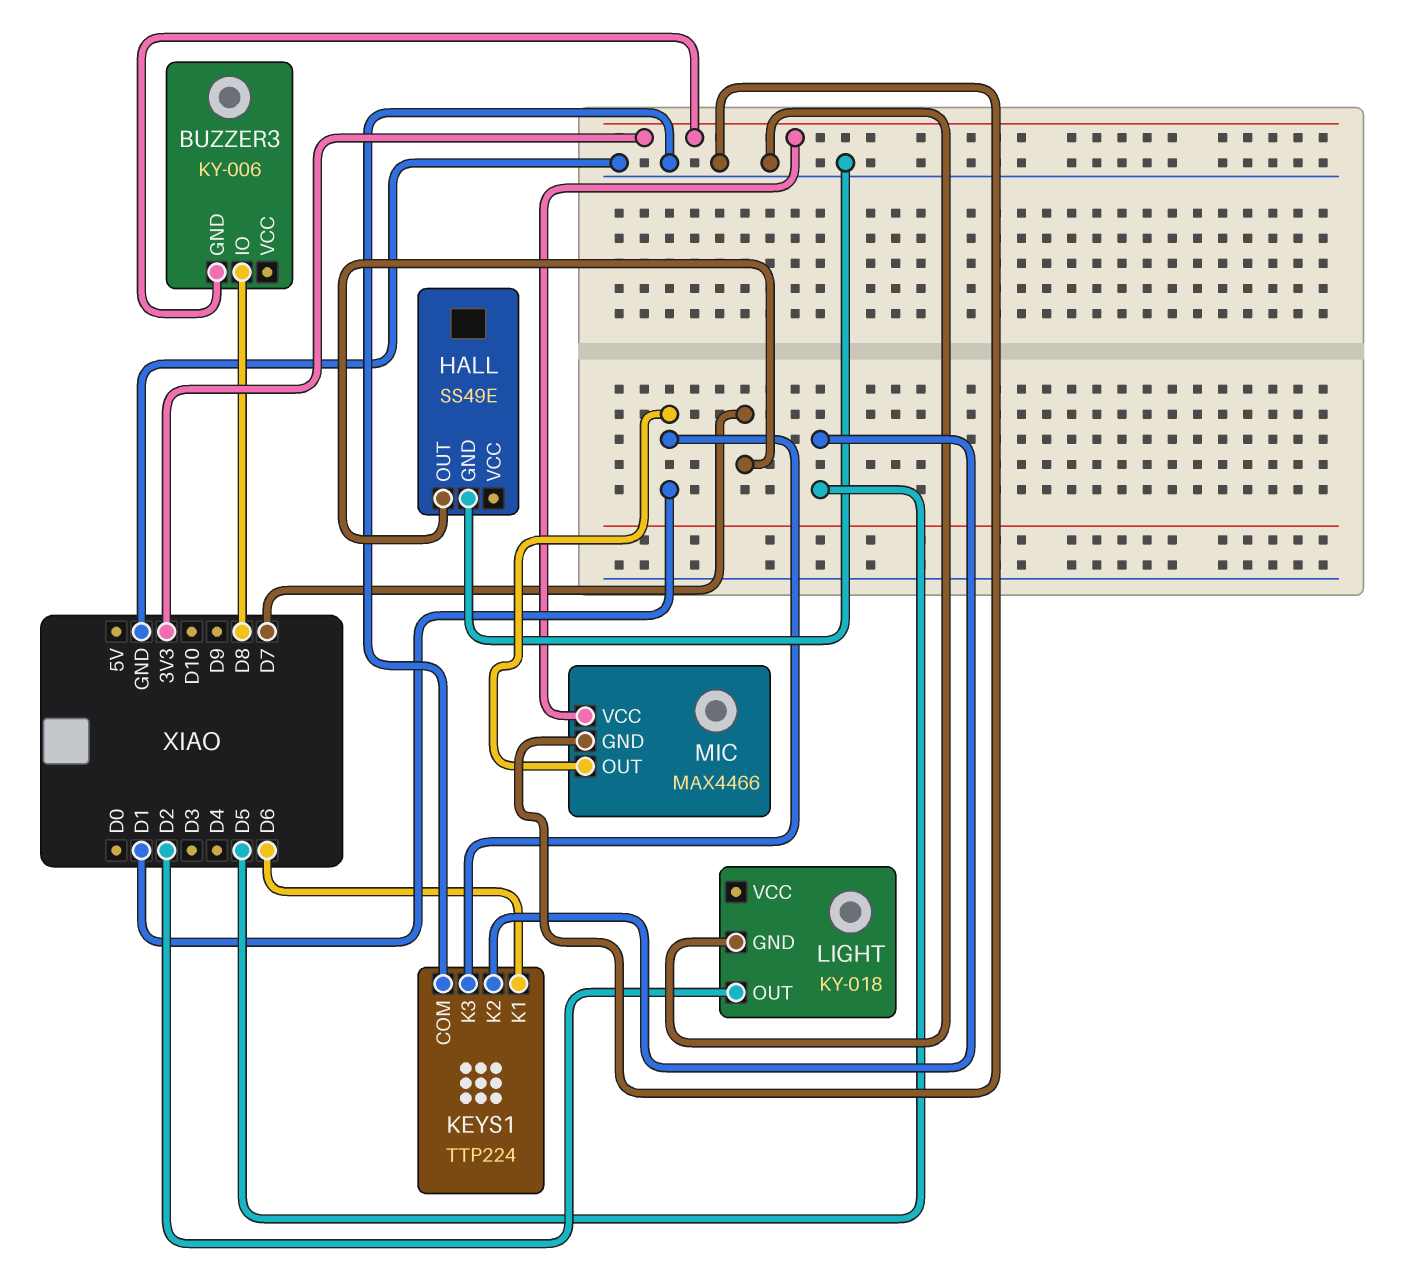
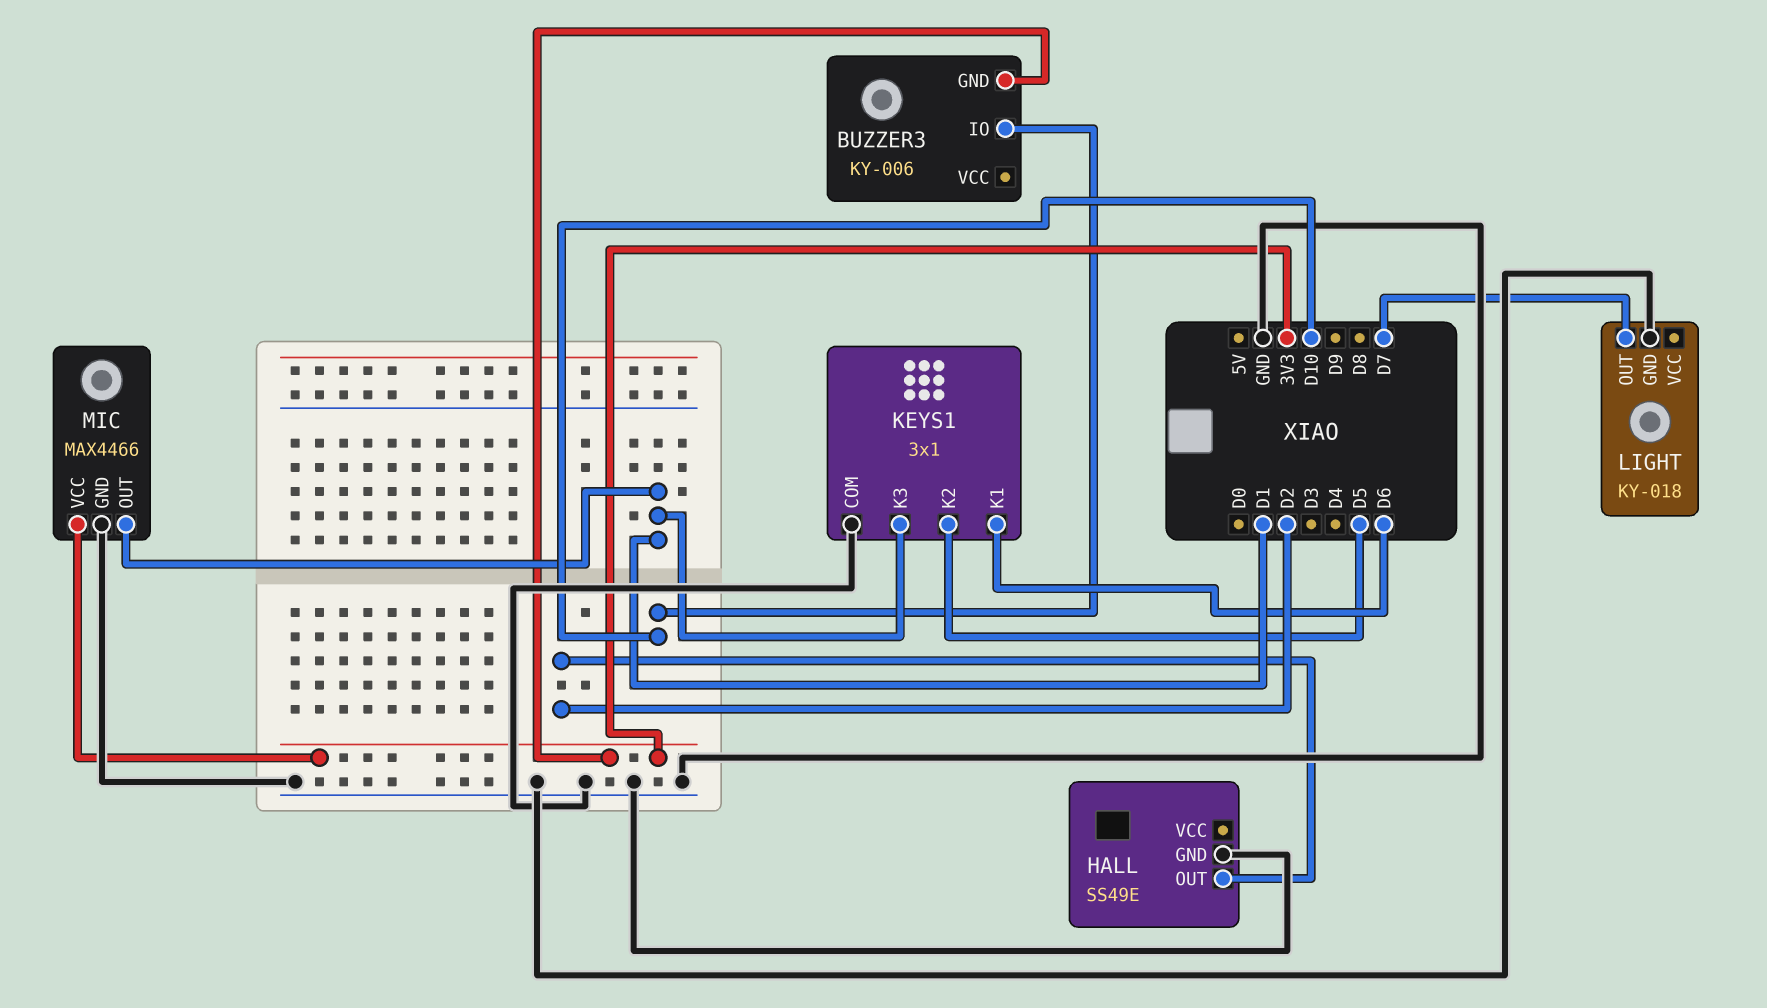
BUZZER3 pin IO: D8 -> D10
HALL pin OUT: D7 -> D2
KEYS1: TTP224 -> 3x1
LIGHT pin OUT: D2 -> D7

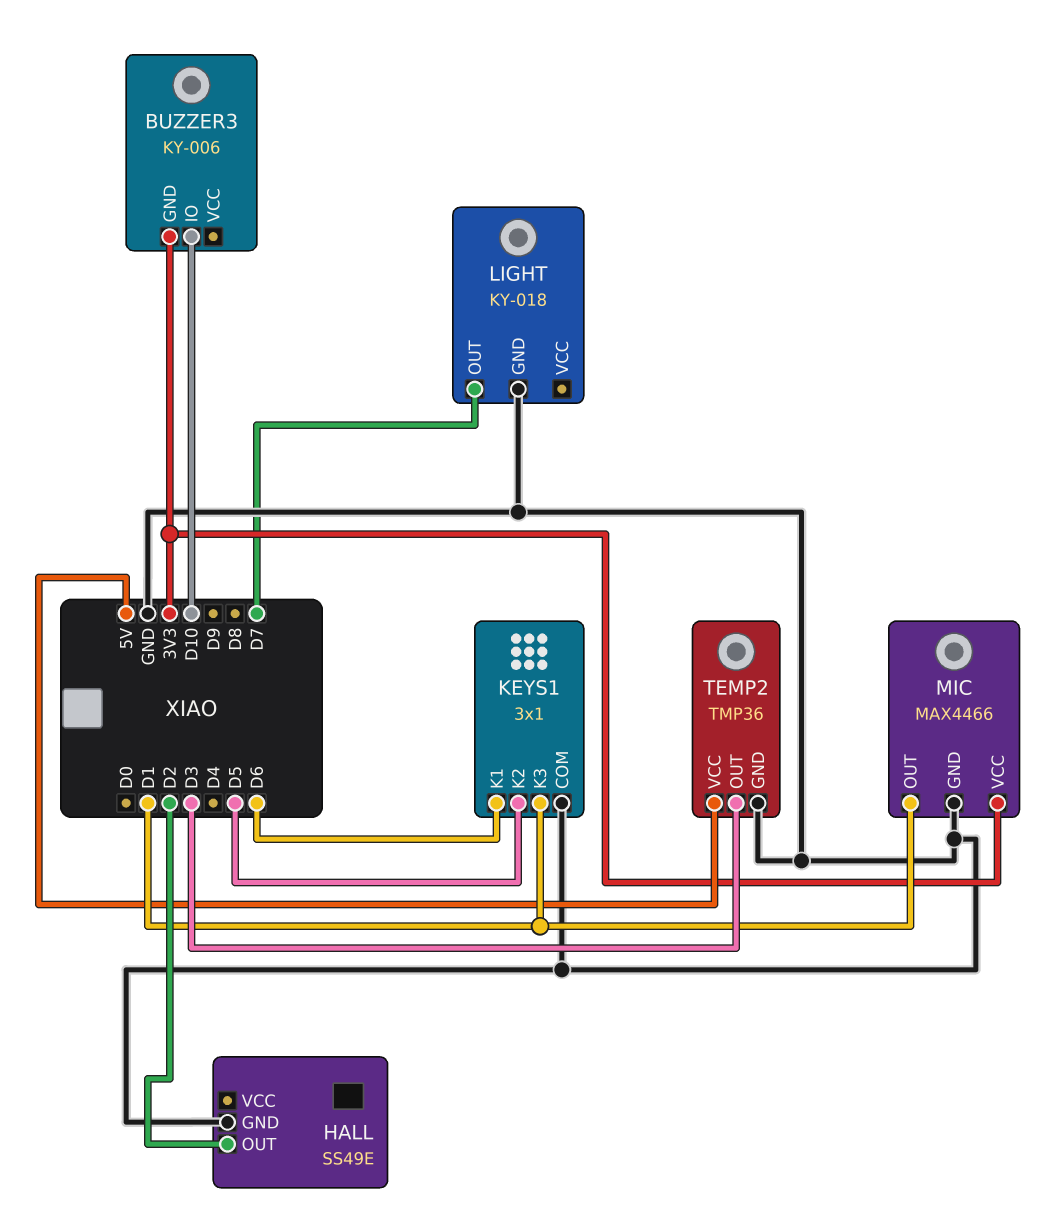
TEMP2: none -> TMP36
TEMP2 pin GND: none -> GND
TEMP2 pin OUT: none -> D3
TEMP2 pin VCC: none -> 5V

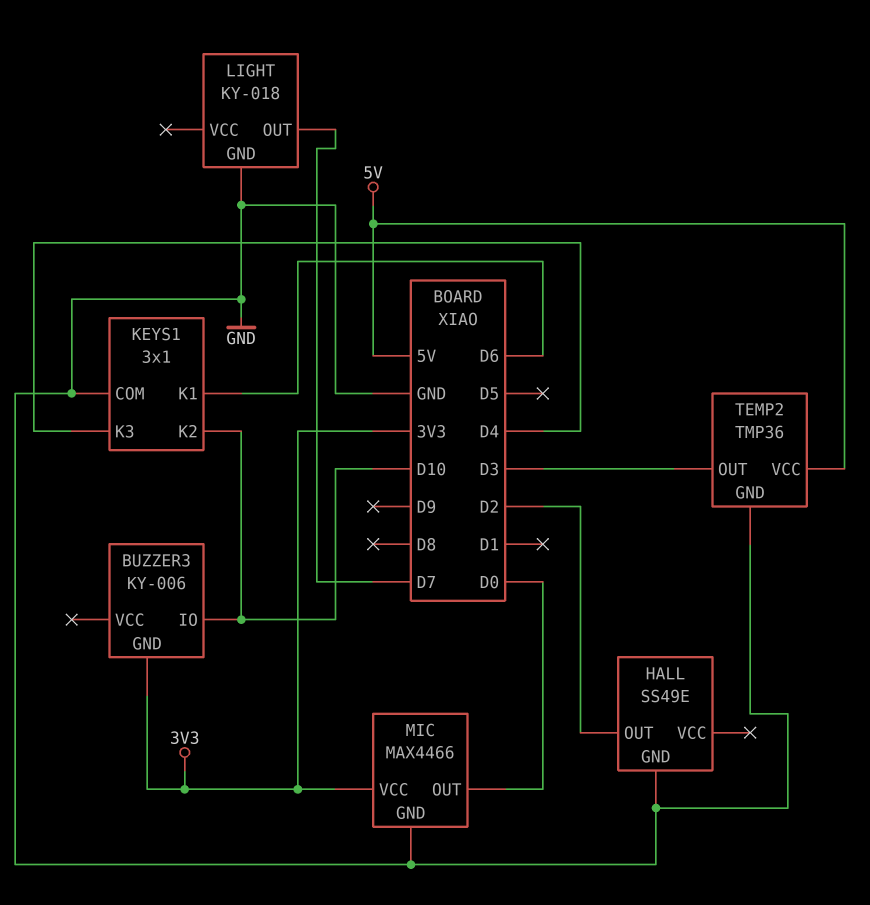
KEYS1 pin K2: D5 -> D10
KEYS1 pin K3: D1 -> D4
MIC pin OUT: D1 -> D0

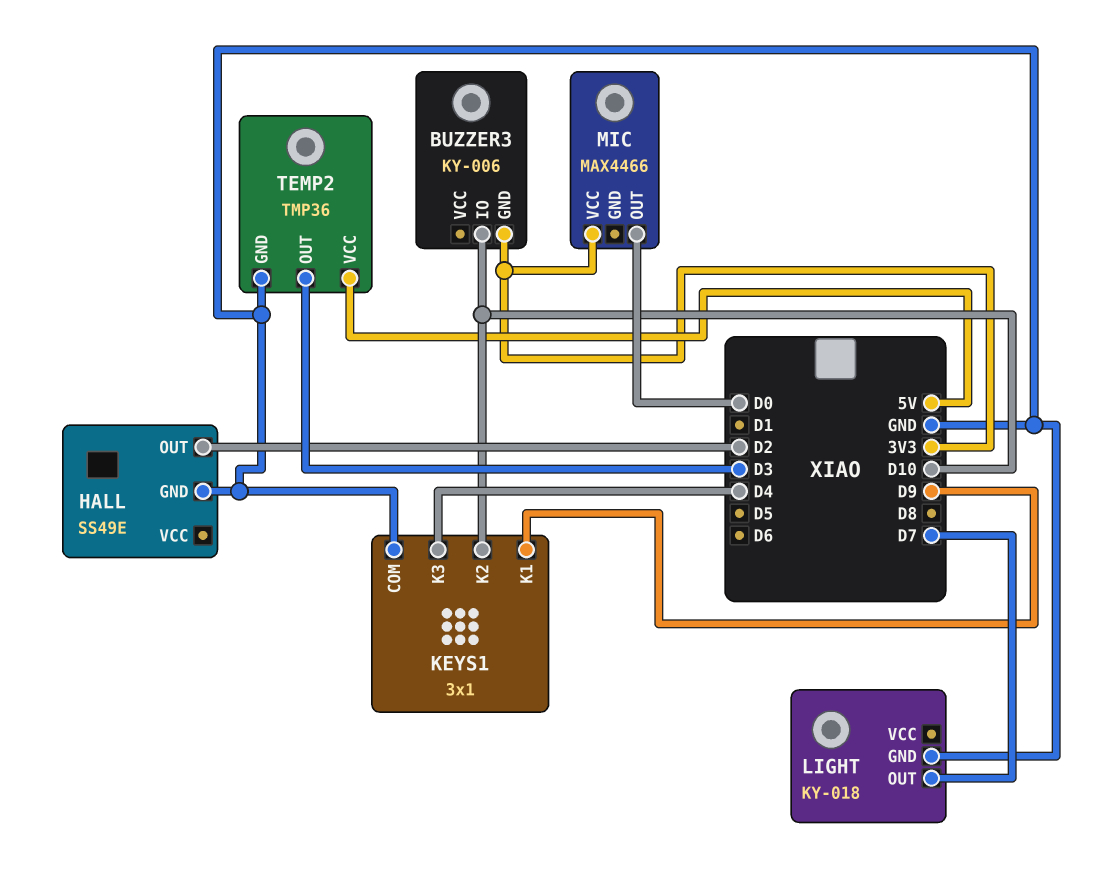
KEYS1 pin K1: D6 -> D9
MIC pin GND: GND -> none

